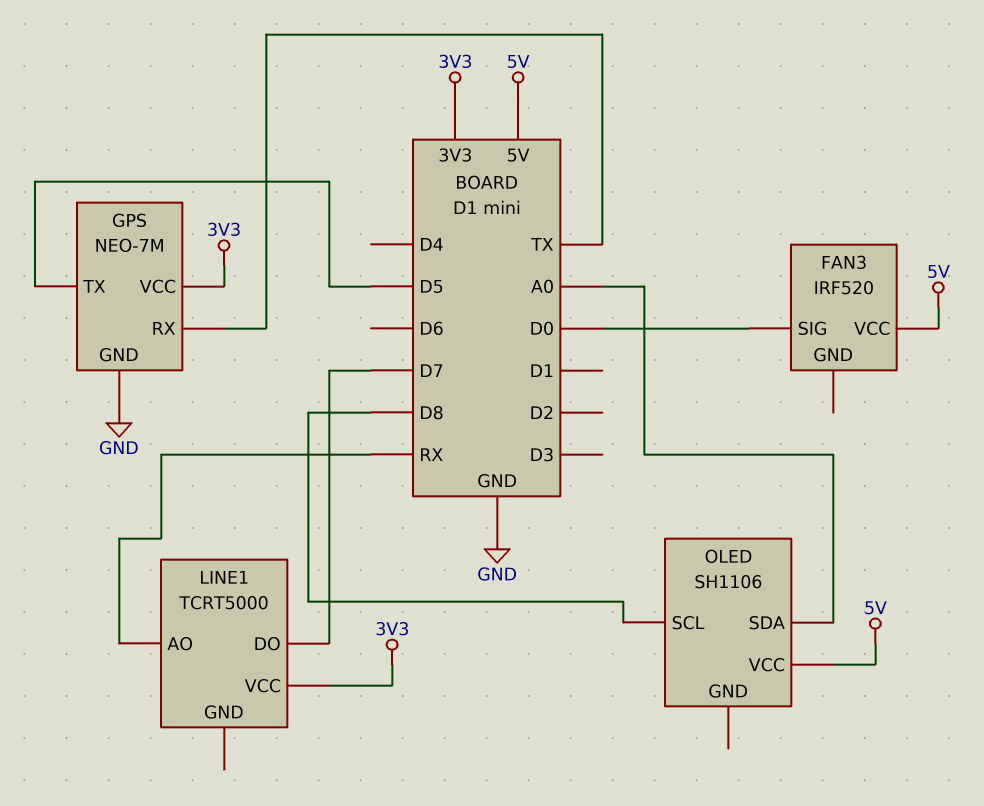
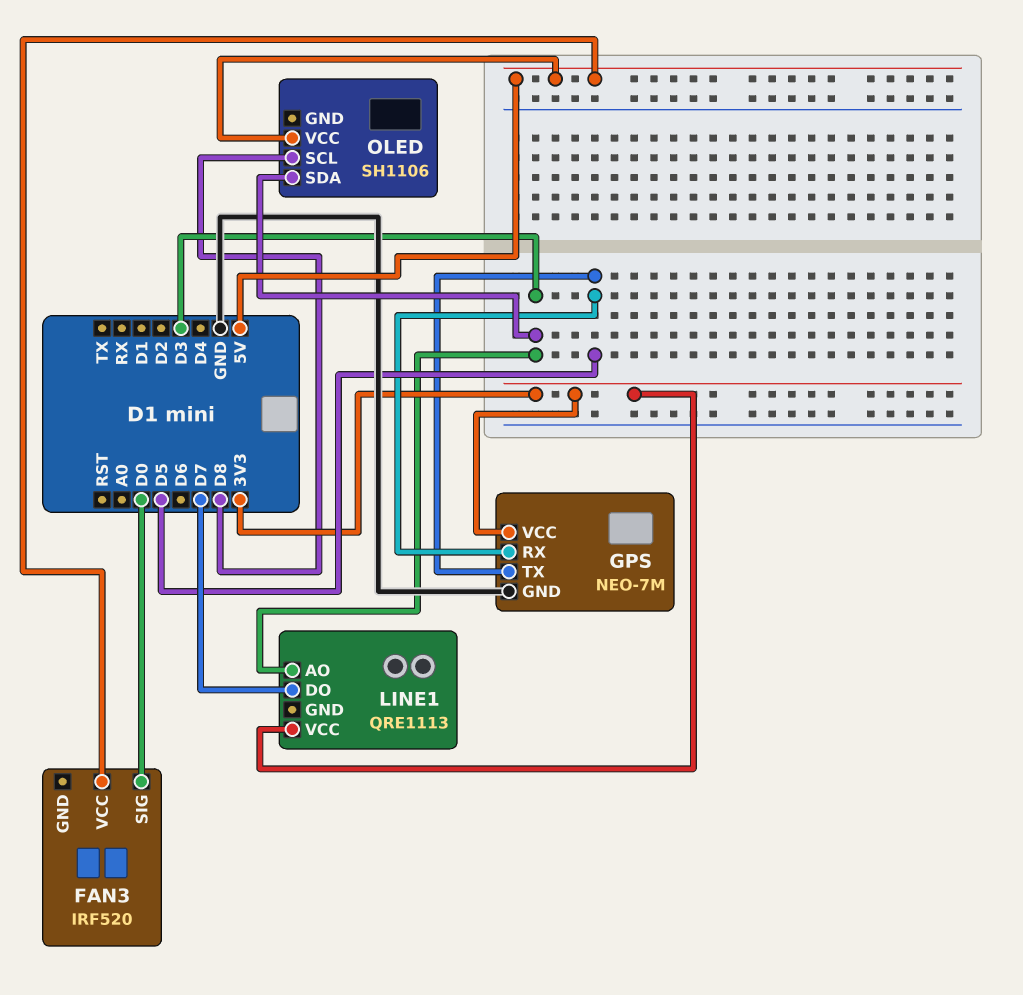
GPS pin RX: TX -> D5
LINE1: TCRT5000 -> QRE1113
LINE1 pin AO: RX -> D3
OLED pin SDA: A0 -> D3

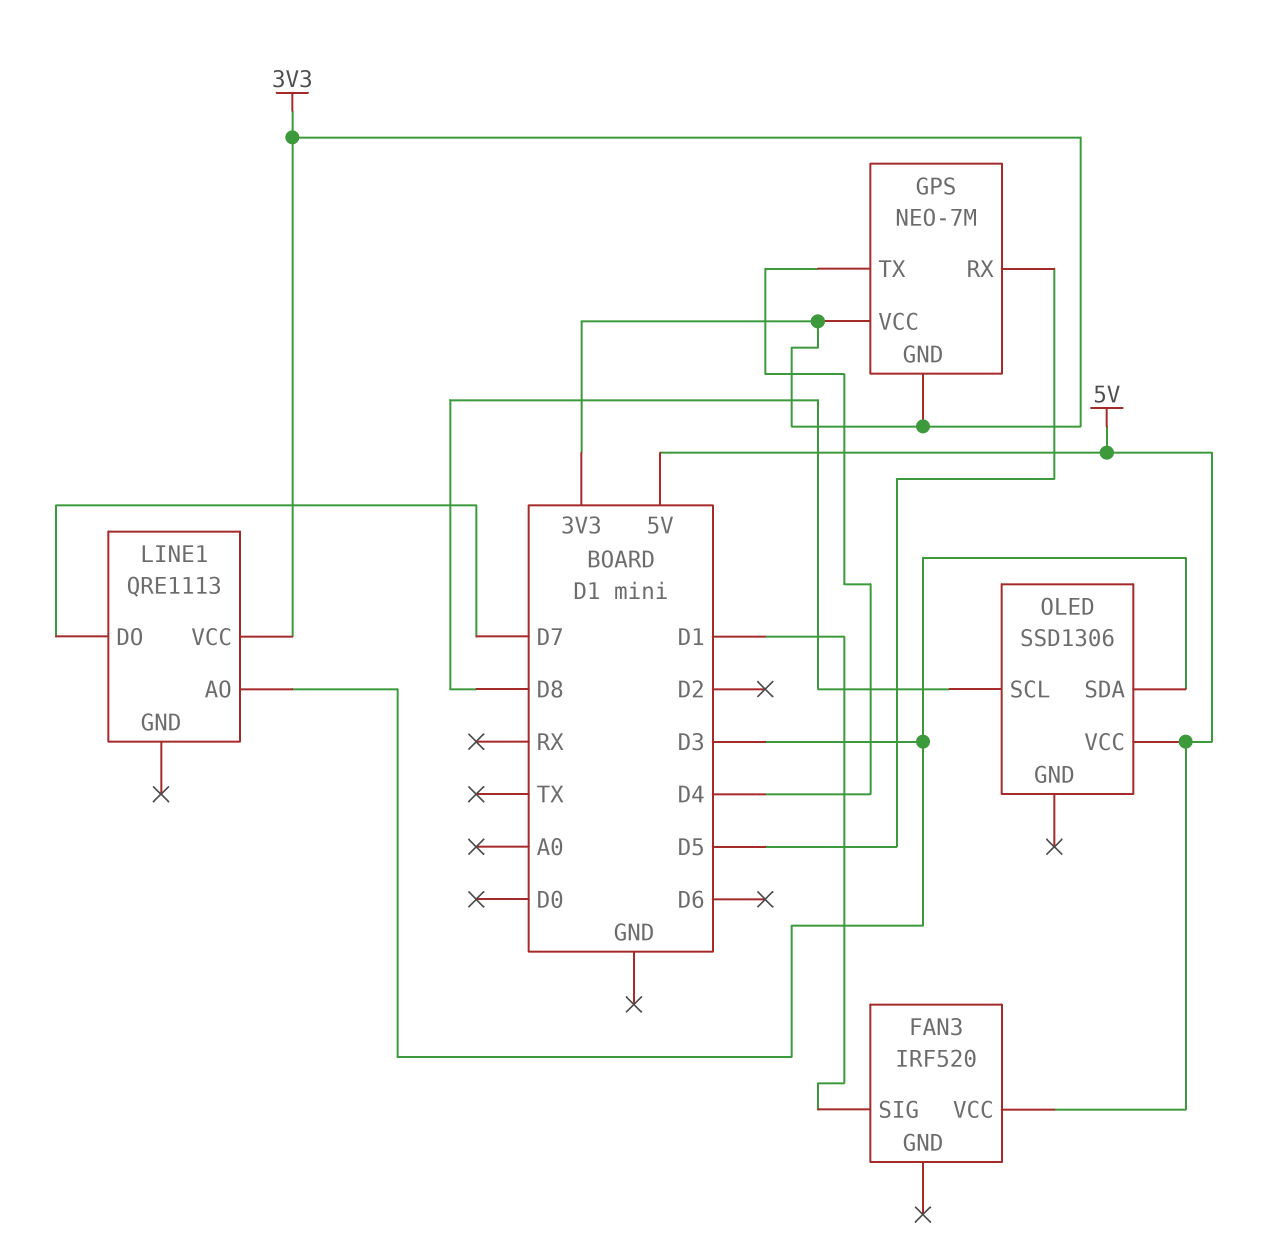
FAN3 pin SIG: D0 -> D1
GPS pin GND: GND -> 3V3
GPS pin TX: D5 -> D4
OLED: SH1106 -> SSD1306

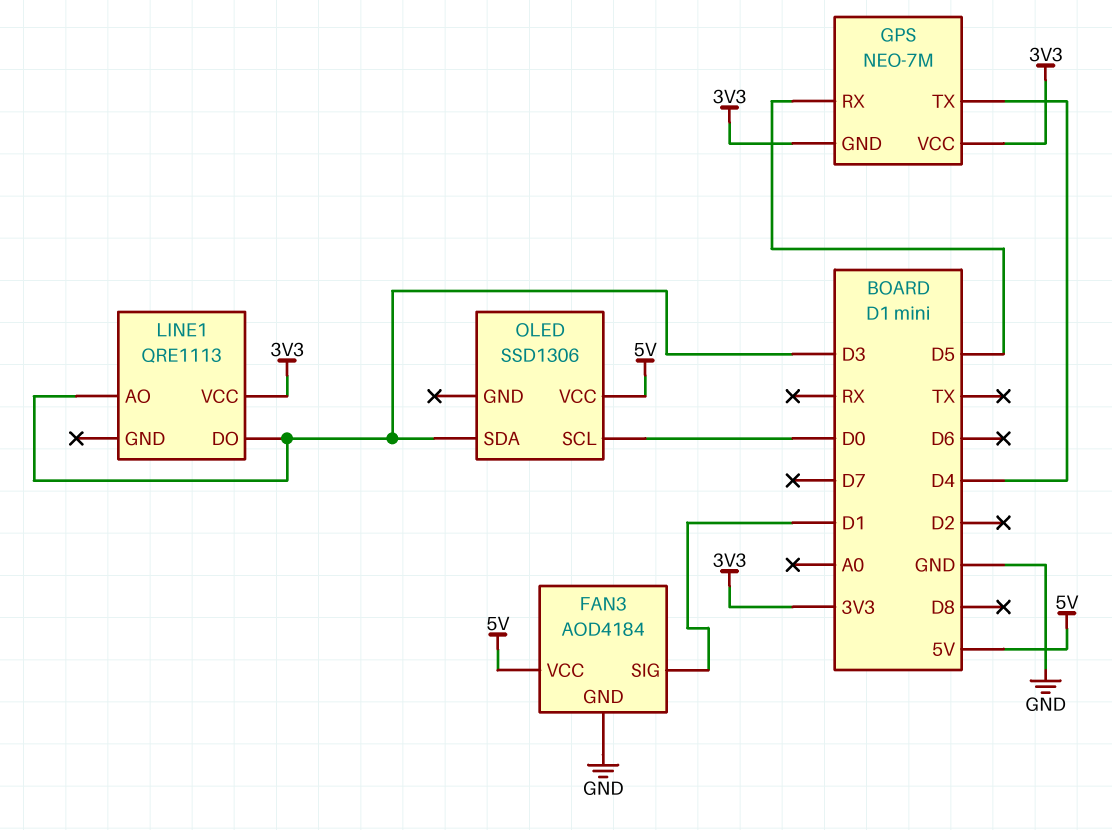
FAN3: IRF520 -> AOD4184
FAN3 pin GND: none -> GND
LINE1 pin DO: D7 -> D3
OLED pin SCL: D8 -> D0

